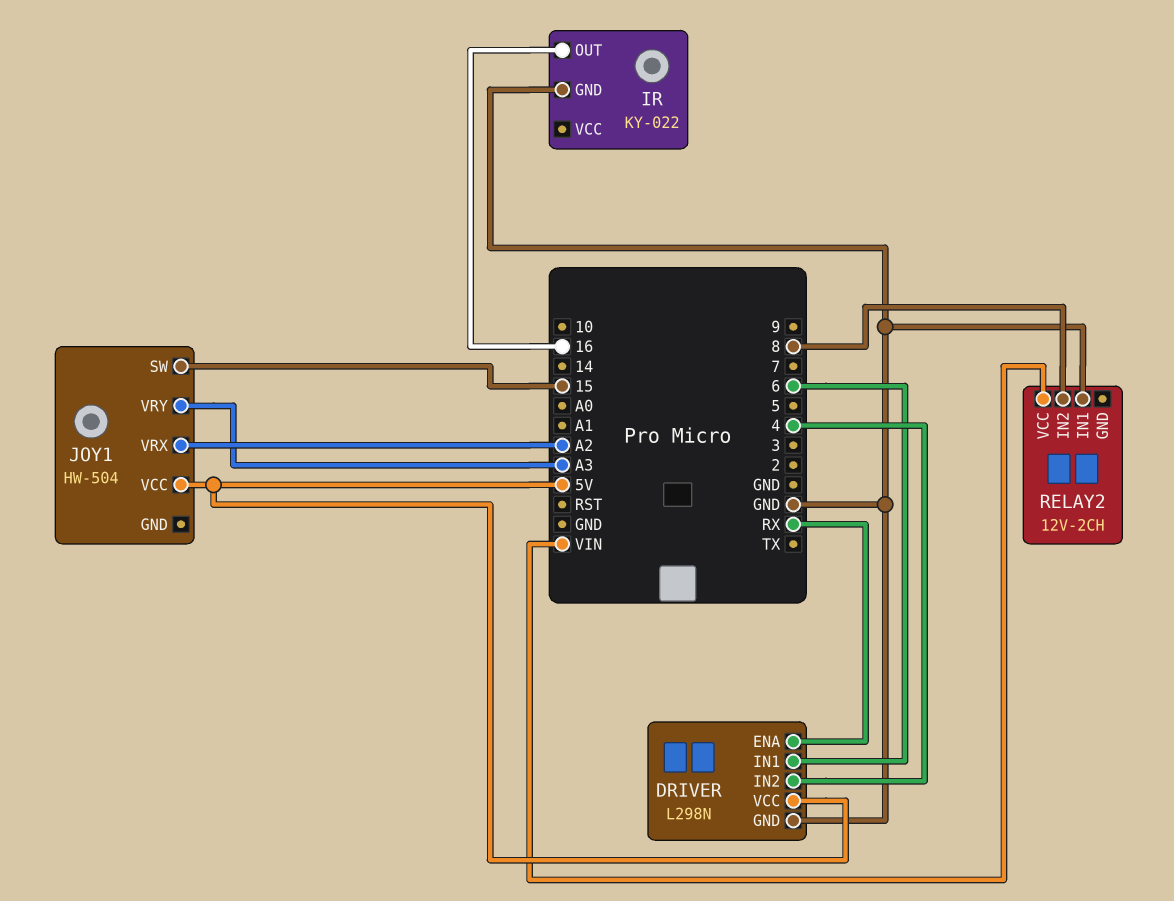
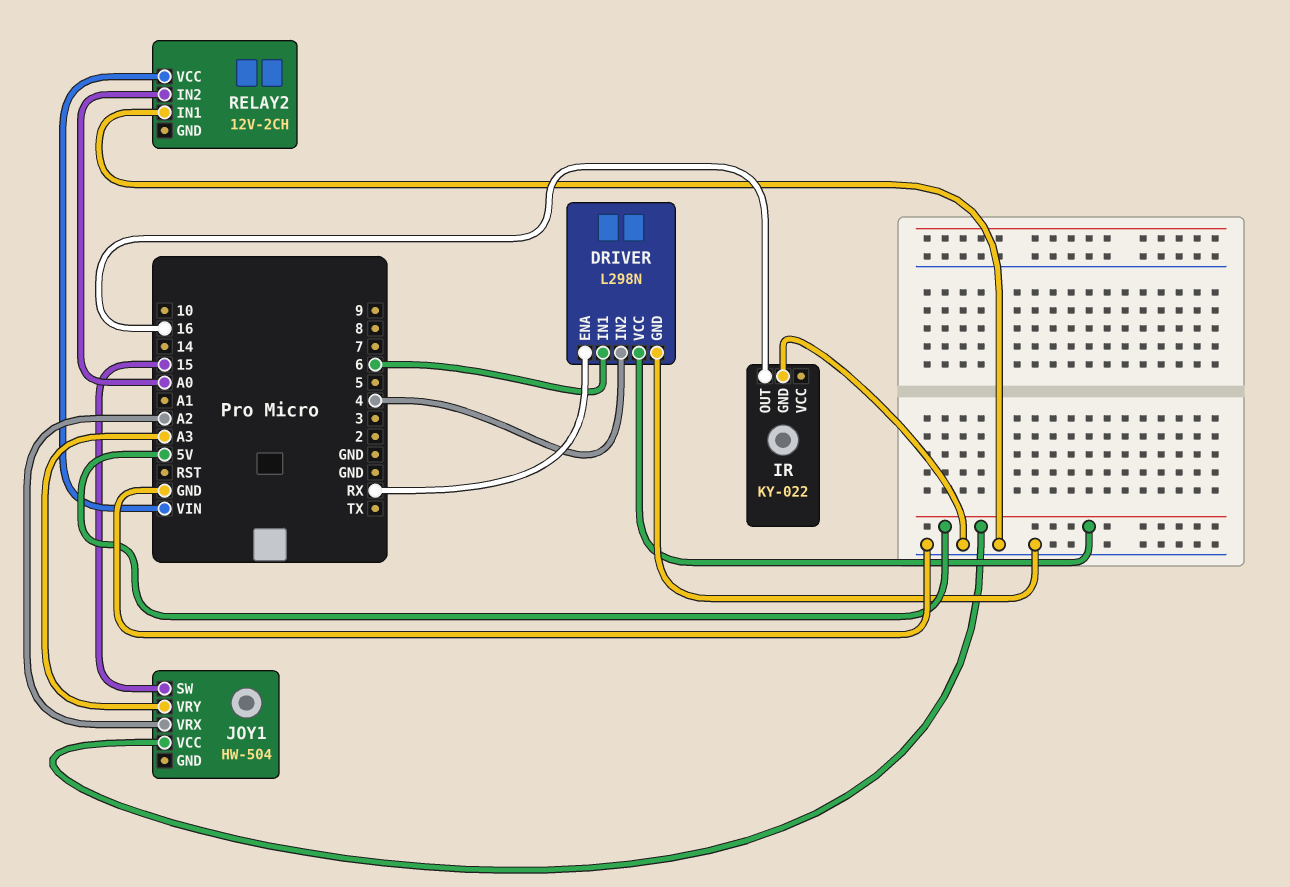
RELAY2 pin IN2: 8 -> A0

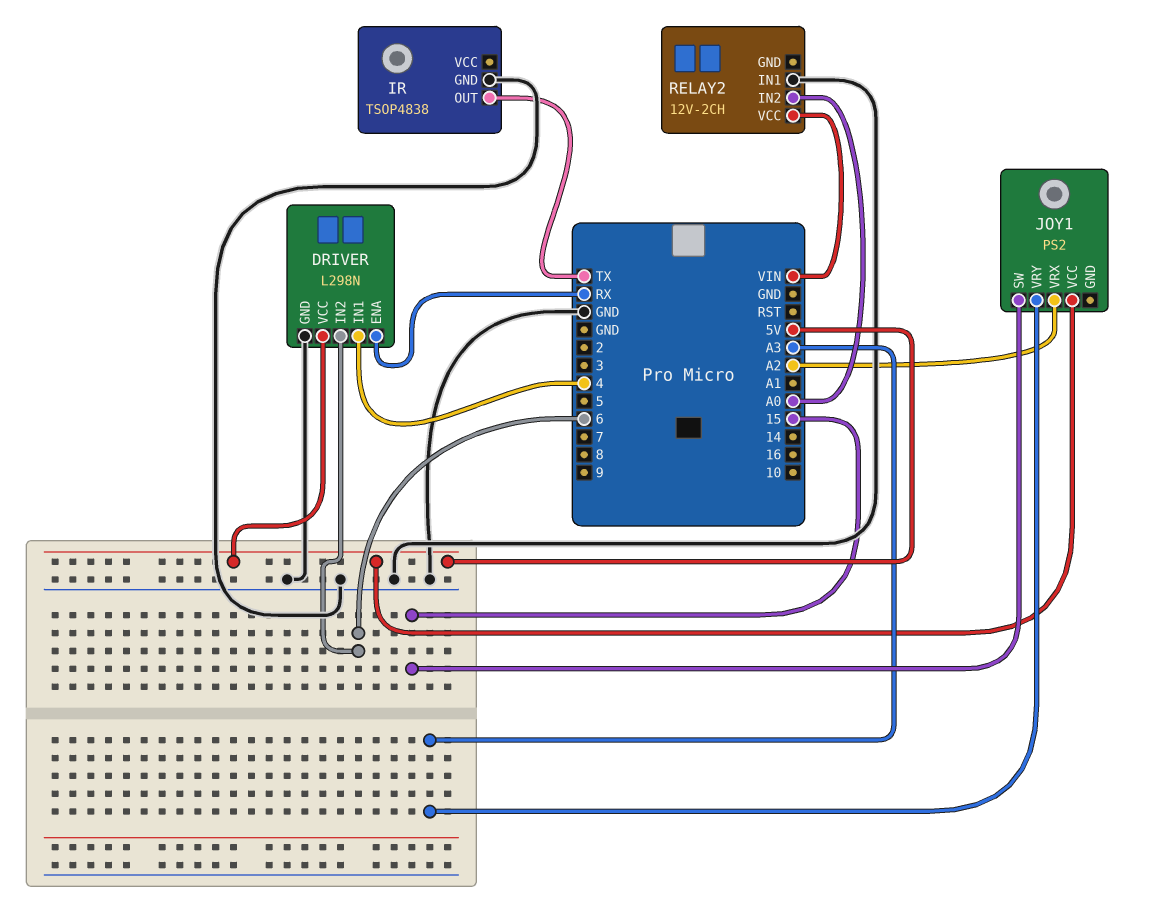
DRIVER pin IN1: 6 -> 4
DRIVER pin IN2: 4 -> 6
IR: KY-022 -> TSOP4838
IR pin OUT: 16 -> TX
JOY1: HW-504 -> PS2

